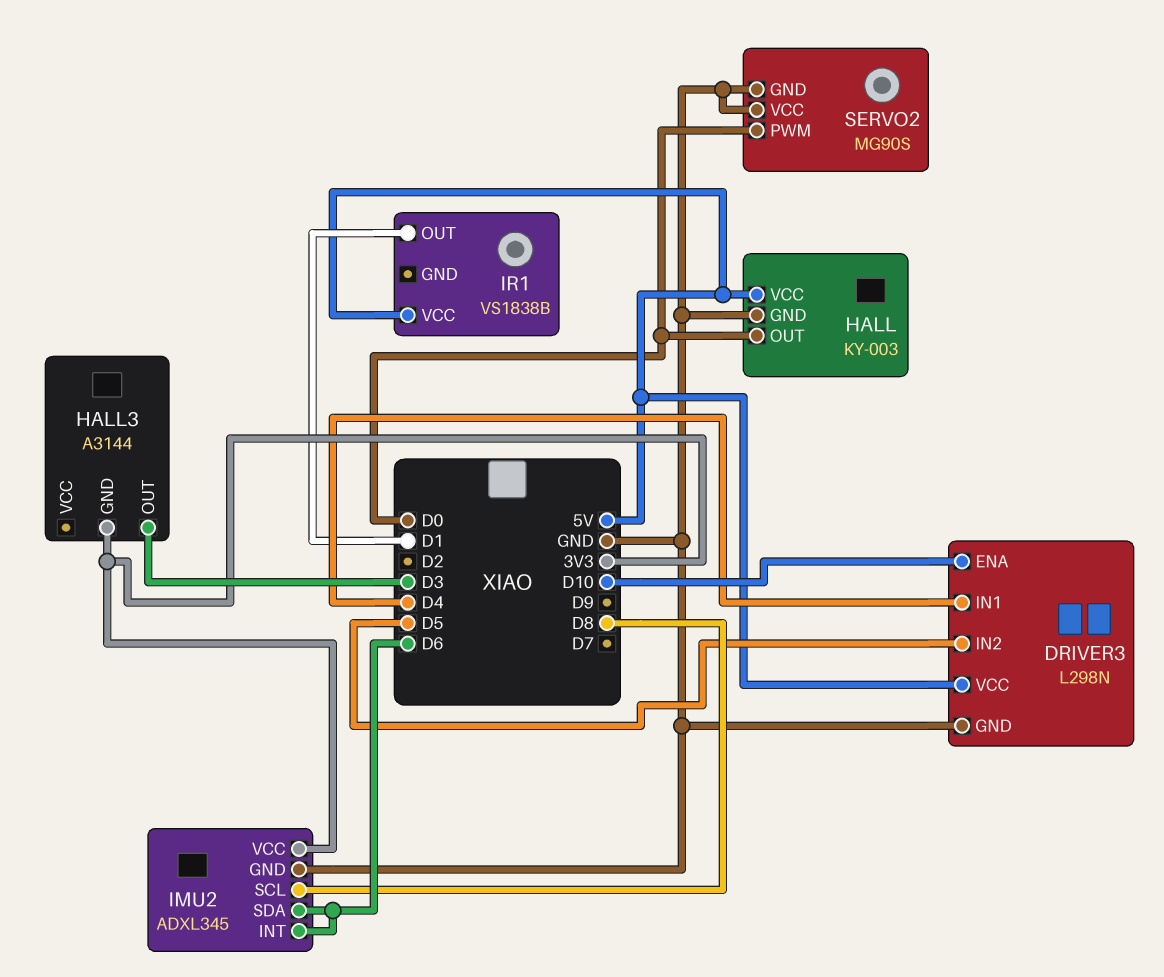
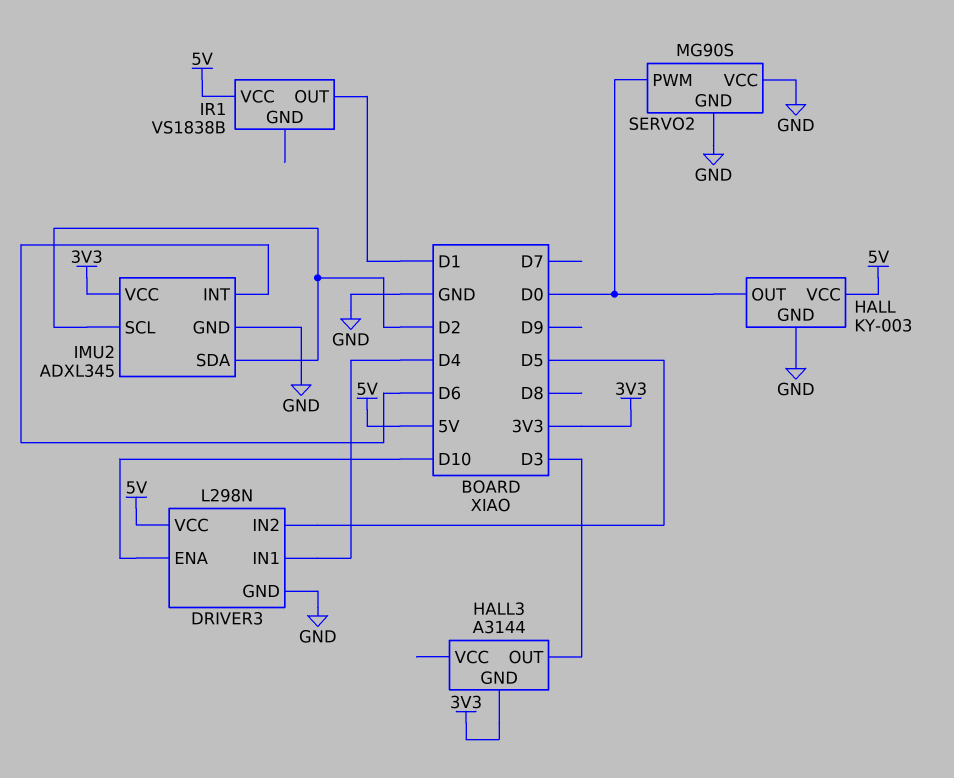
IMU2 pin SCL: D8 -> D2
IMU2 pin SDA: D6 -> D2

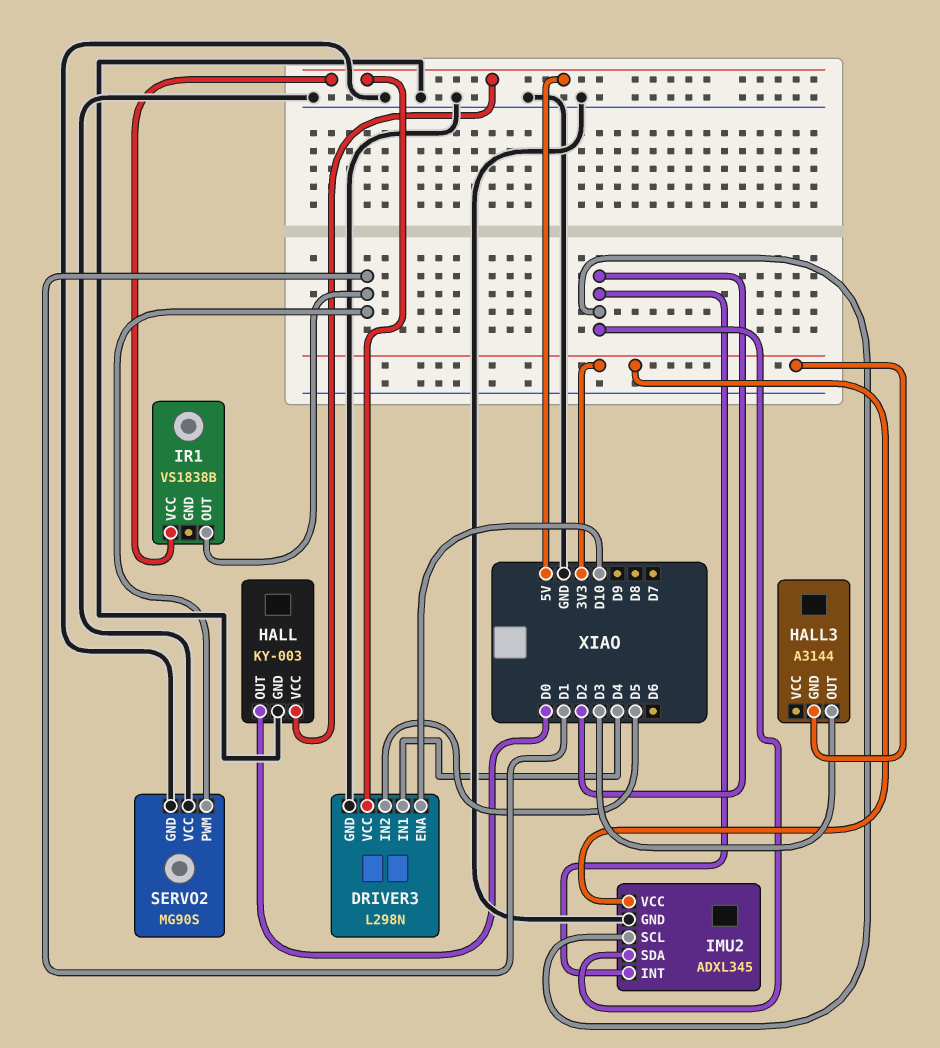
IMU2 pin INT: D6 -> D2
SERVO2 pin PWM: D0 -> D1

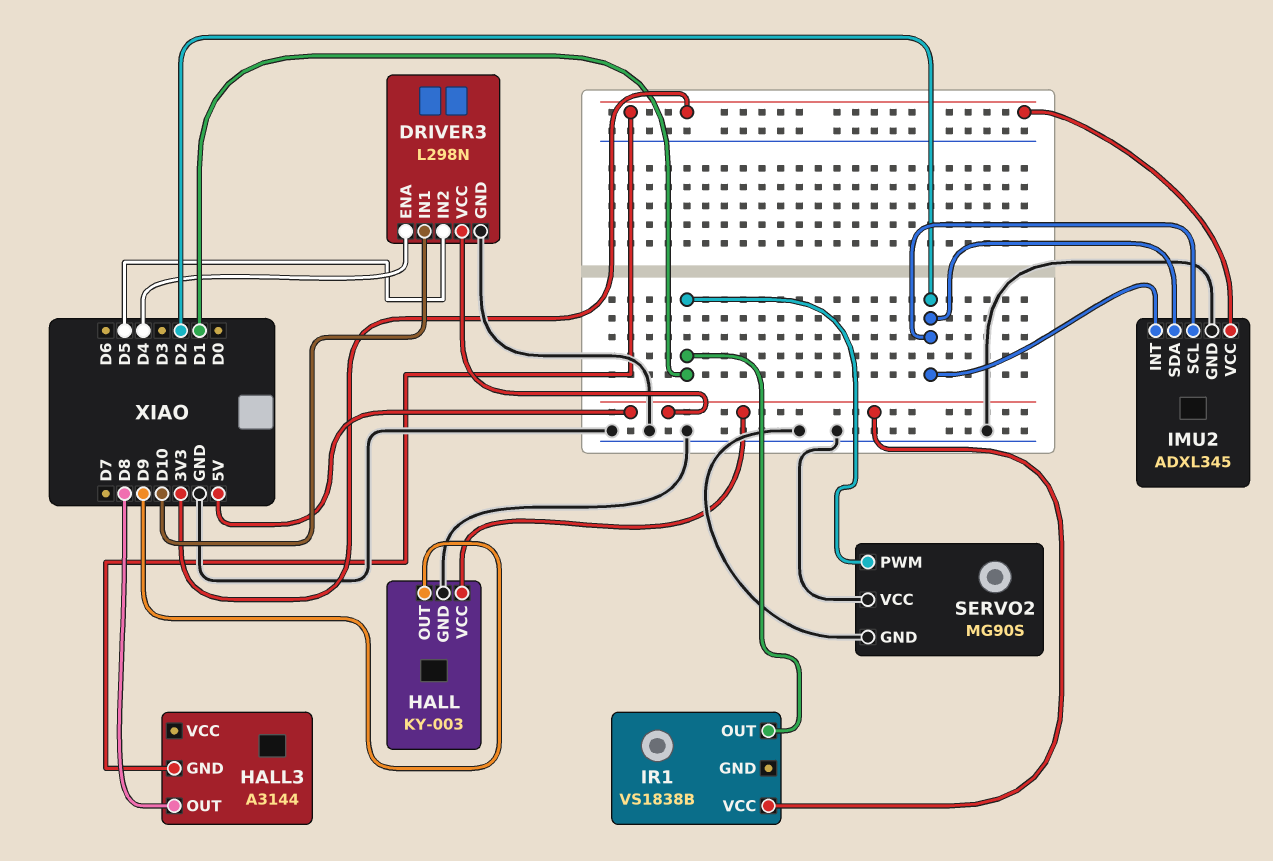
DRIVER3 pin ENA: D10 -> D4
DRIVER3 pin IN1: D4 -> D10
HALL pin OUT: D0 -> D9
HALL3 pin OUT: D3 -> D8

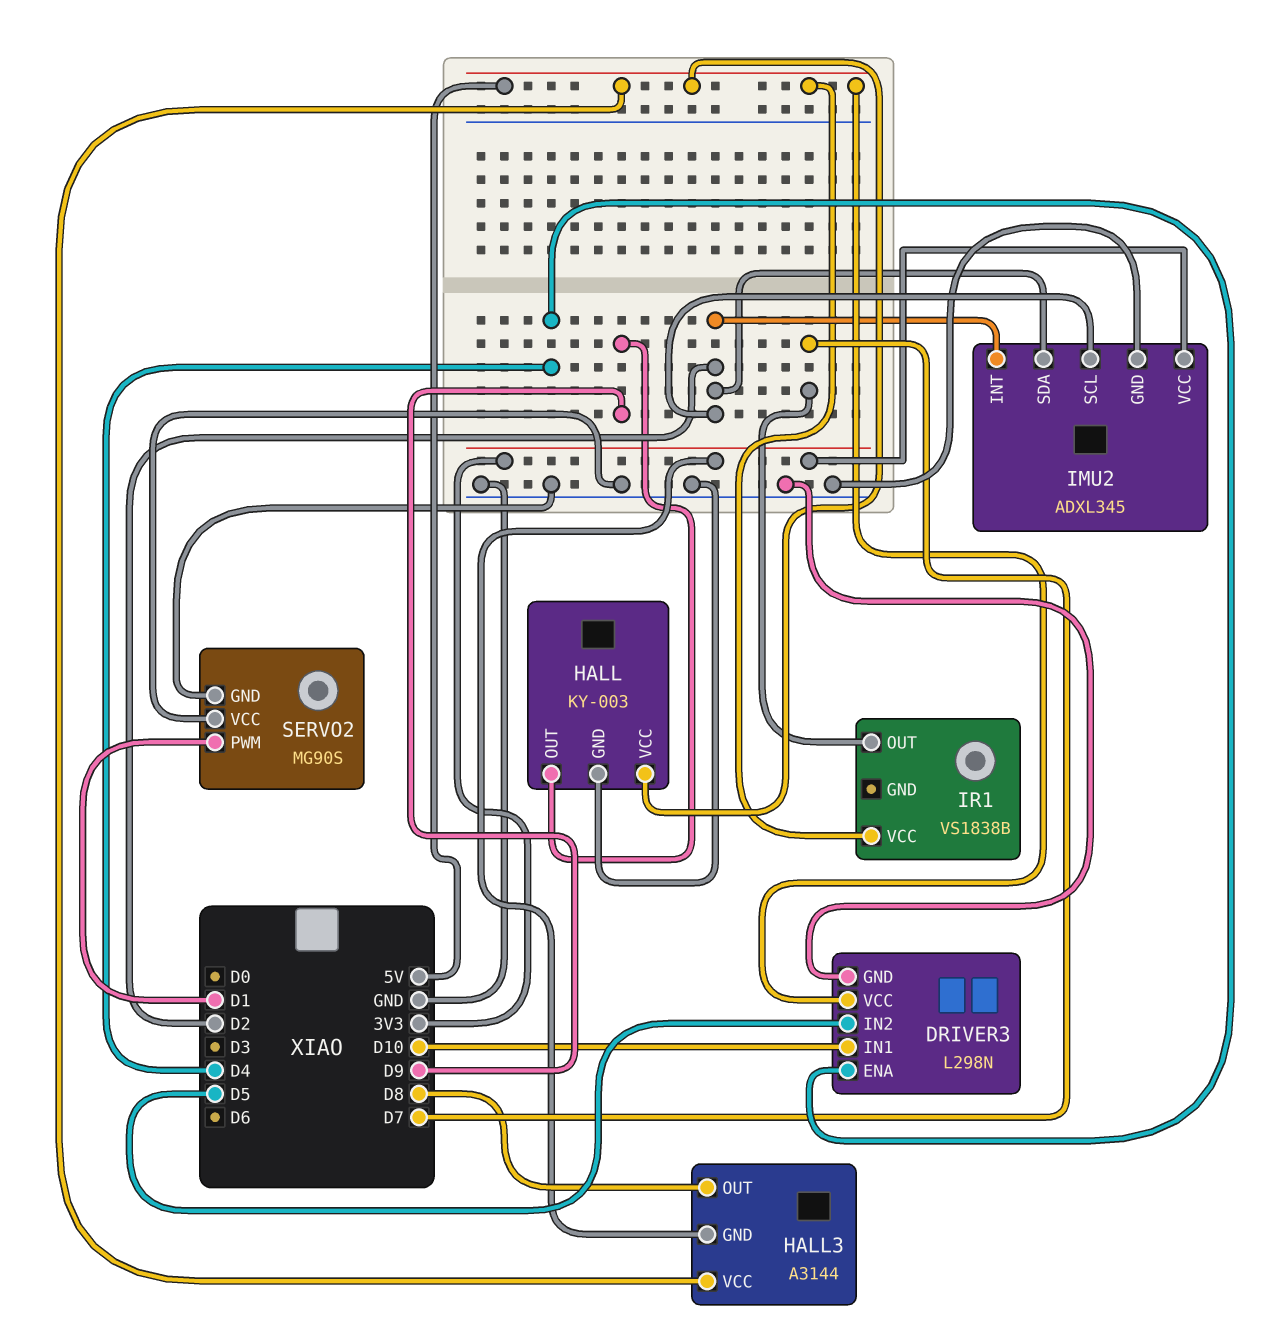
HALL3 pin VCC: none -> 5V
IR1 pin OUT: D1 -> D7

